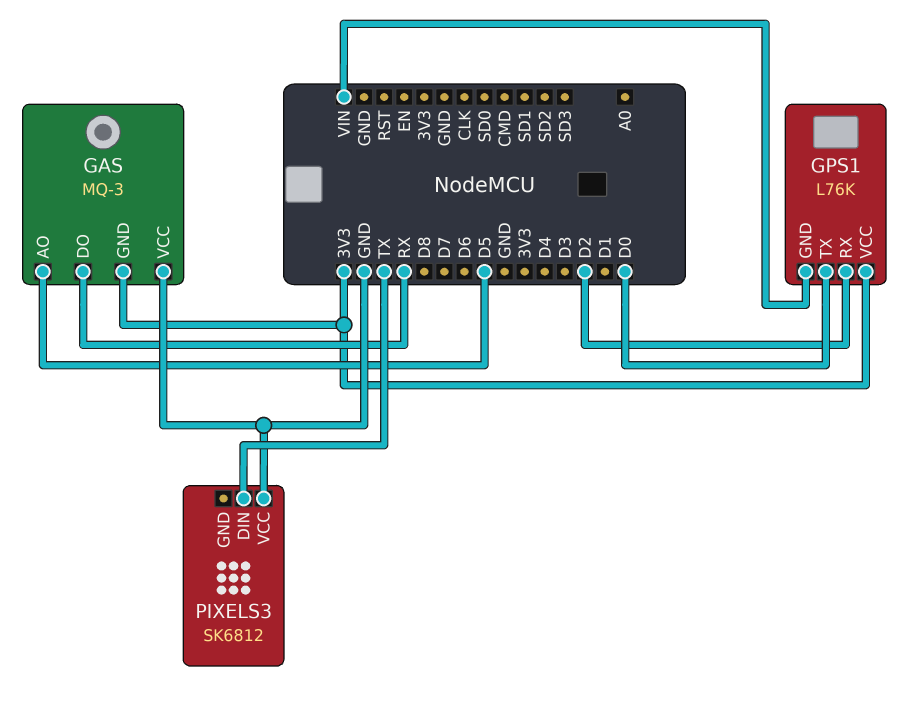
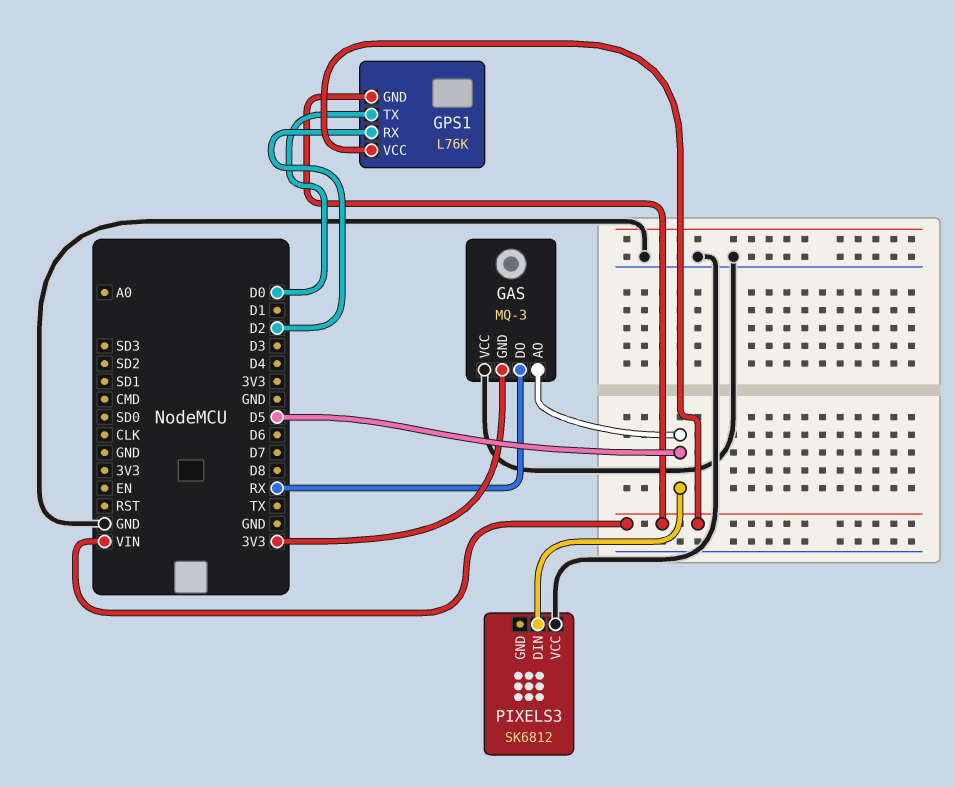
GPS1 pin VCC: 3V3 -> VIN
PIXELS3 pin DIN: TX -> D5

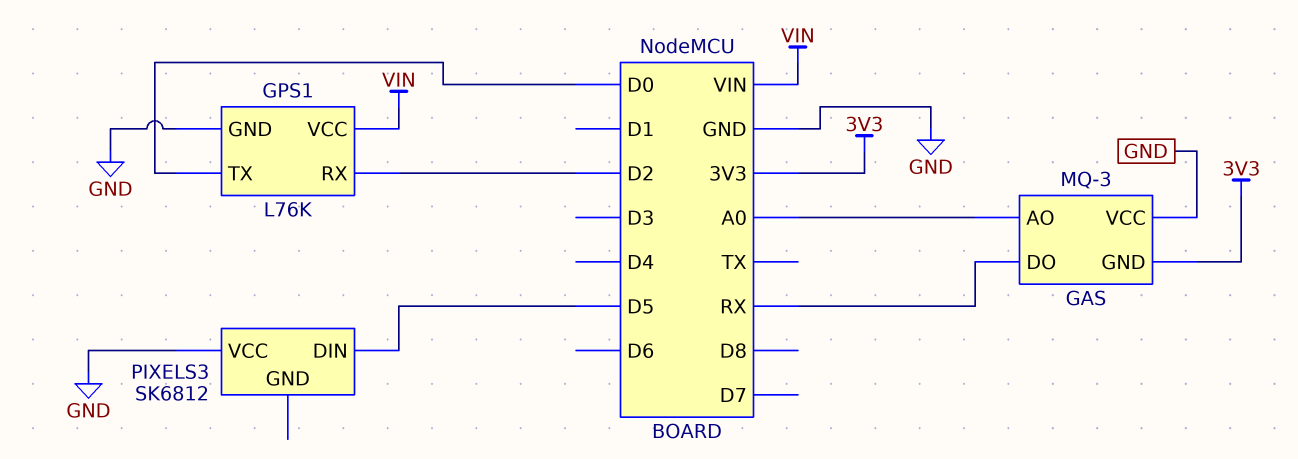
GAS pin AO: D5 -> A0
GPS1 pin GND: VIN -> GND

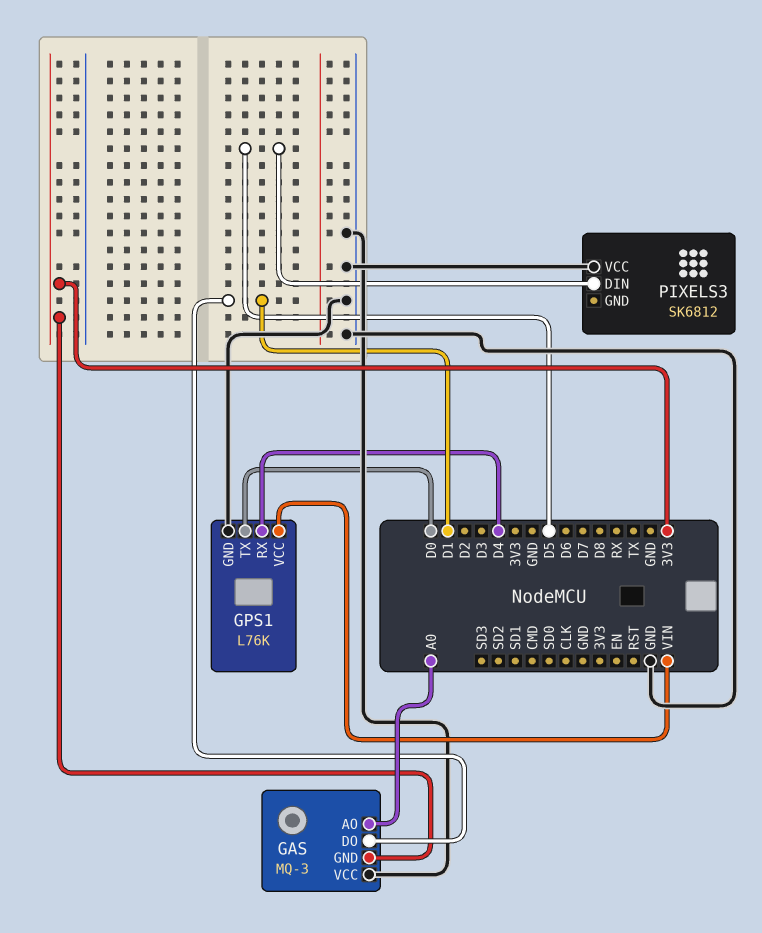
GAS pin DO: RX -> D1
GPS1 pin RX: D2 -> D4

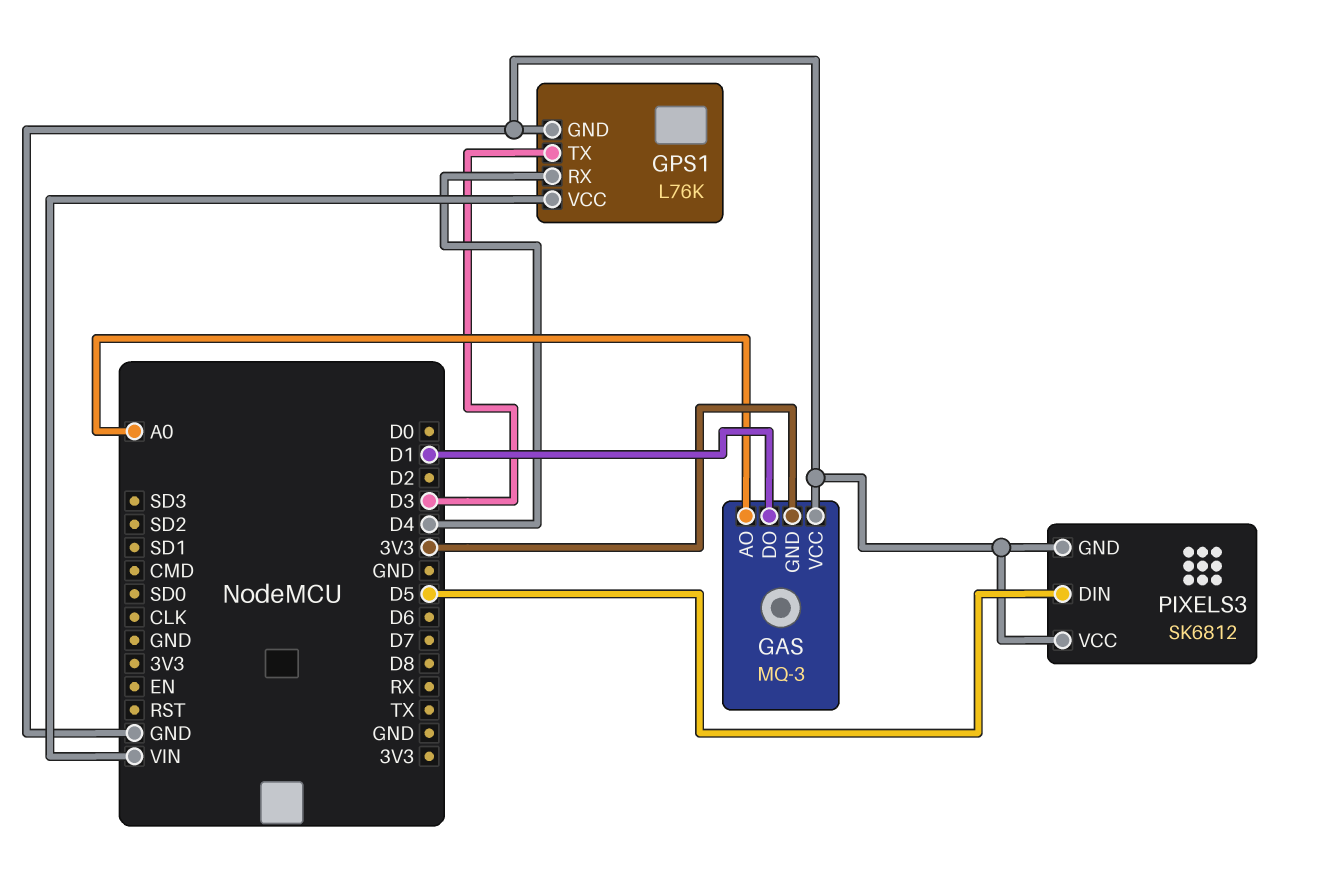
GPS1 pin TX: D0 -> D3
PIXELS3 pin GND: none -> GND

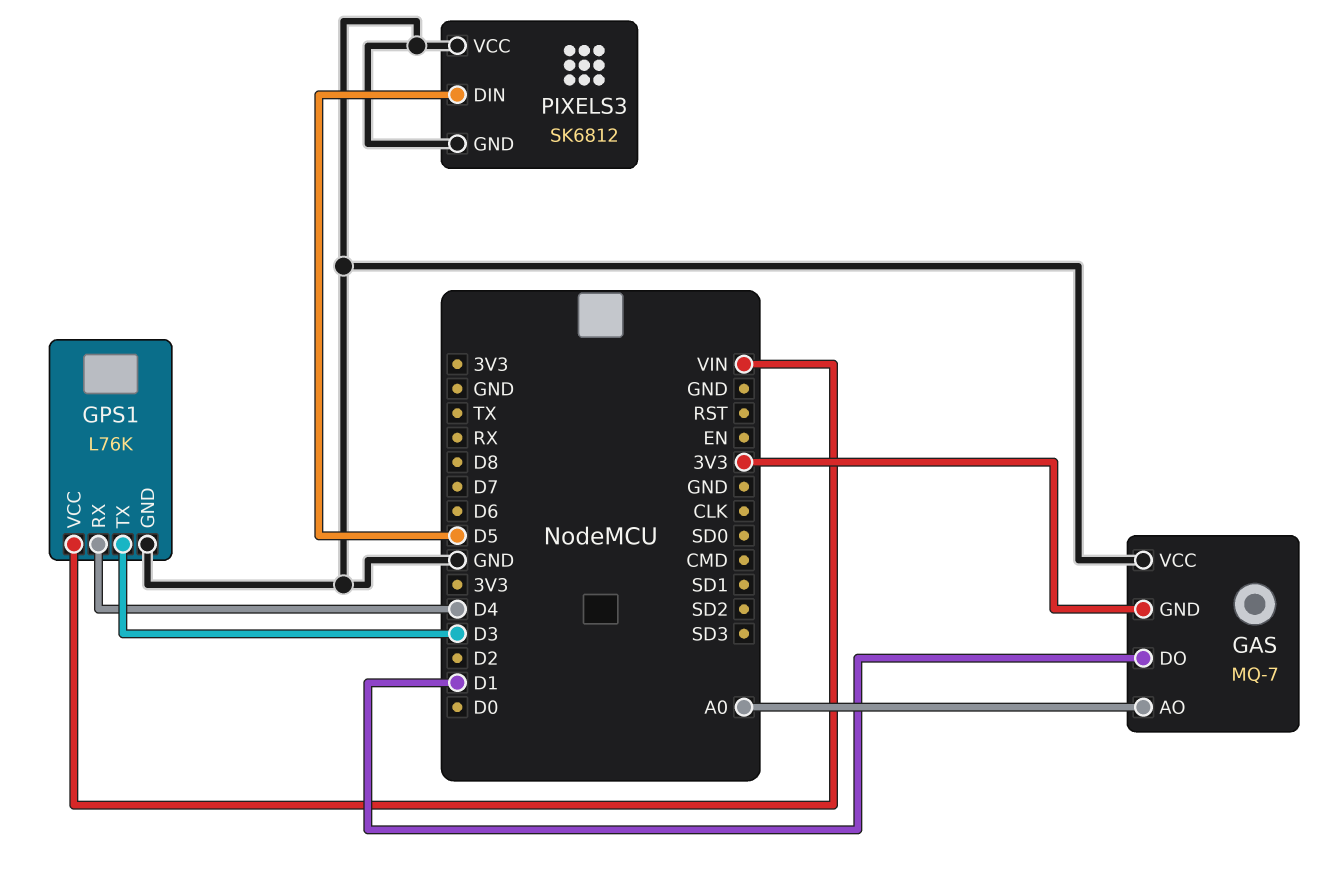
GAS: MQ-3 -> MQ-7

